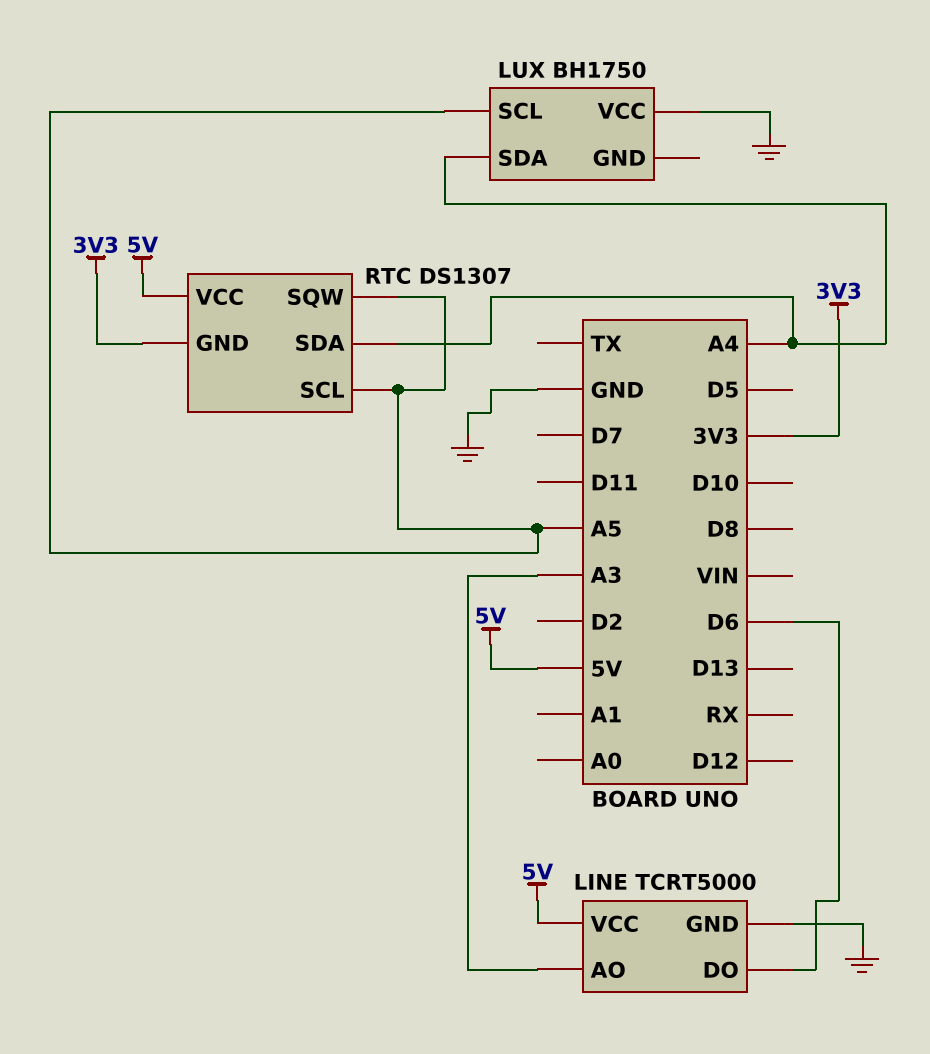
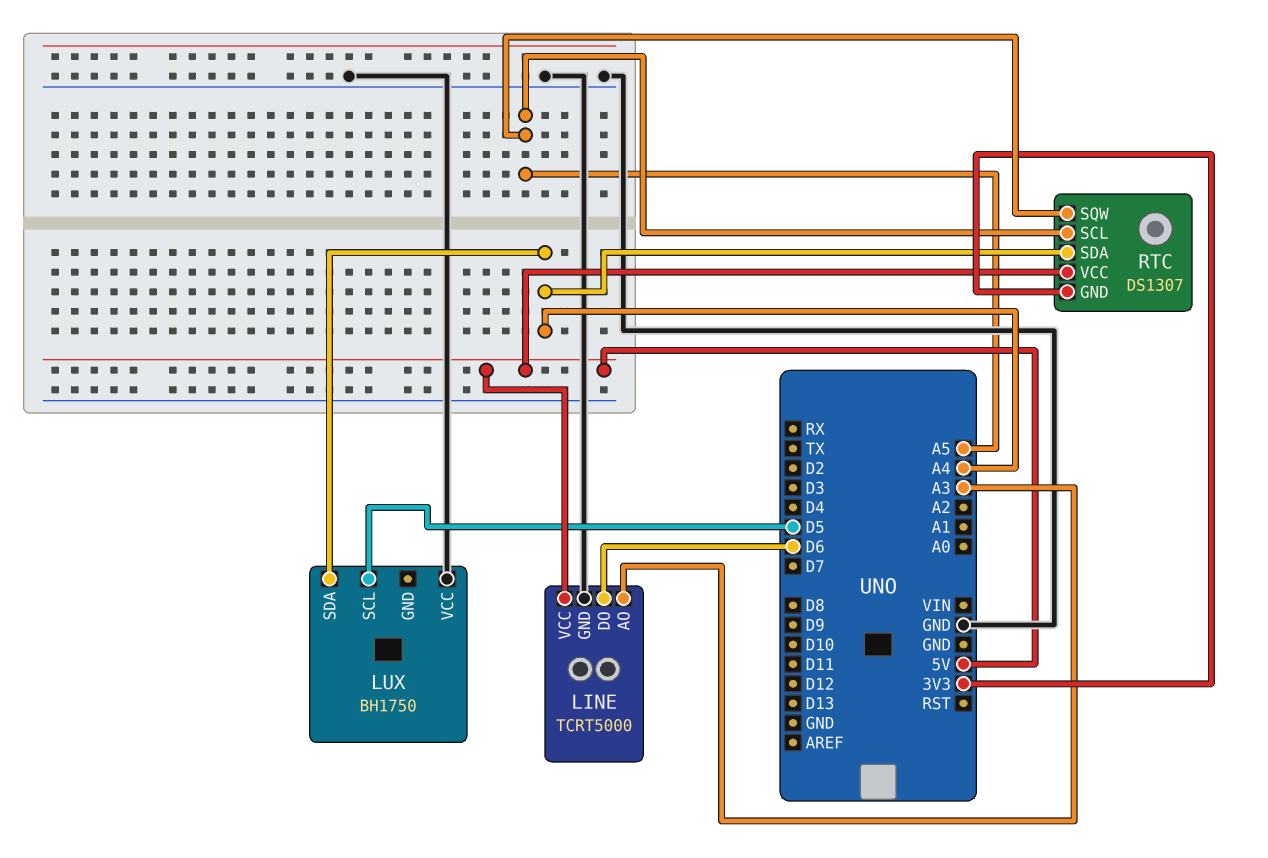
LUX pin SCL: A5 -> D5

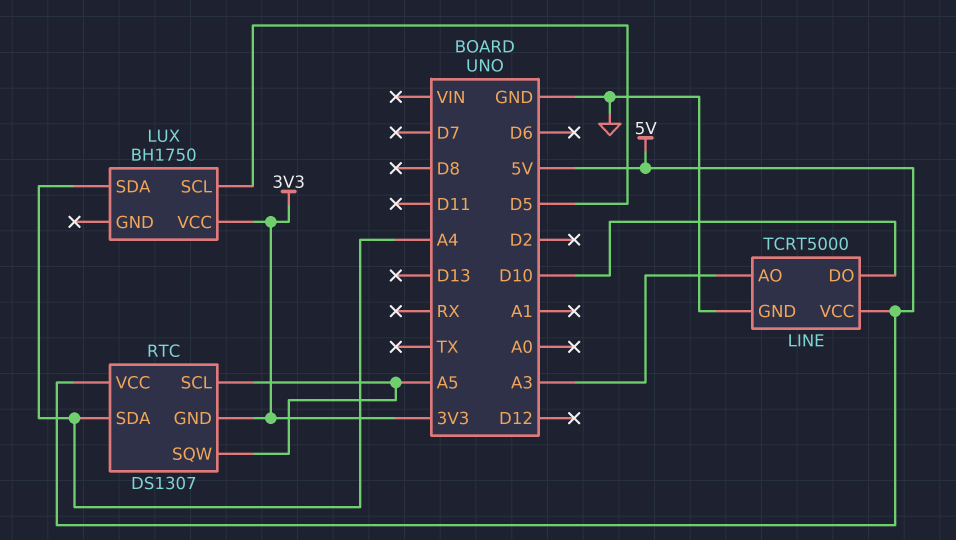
LINE pin DO: D6 -> D10
LUX pin VCC: GND -> 3V3

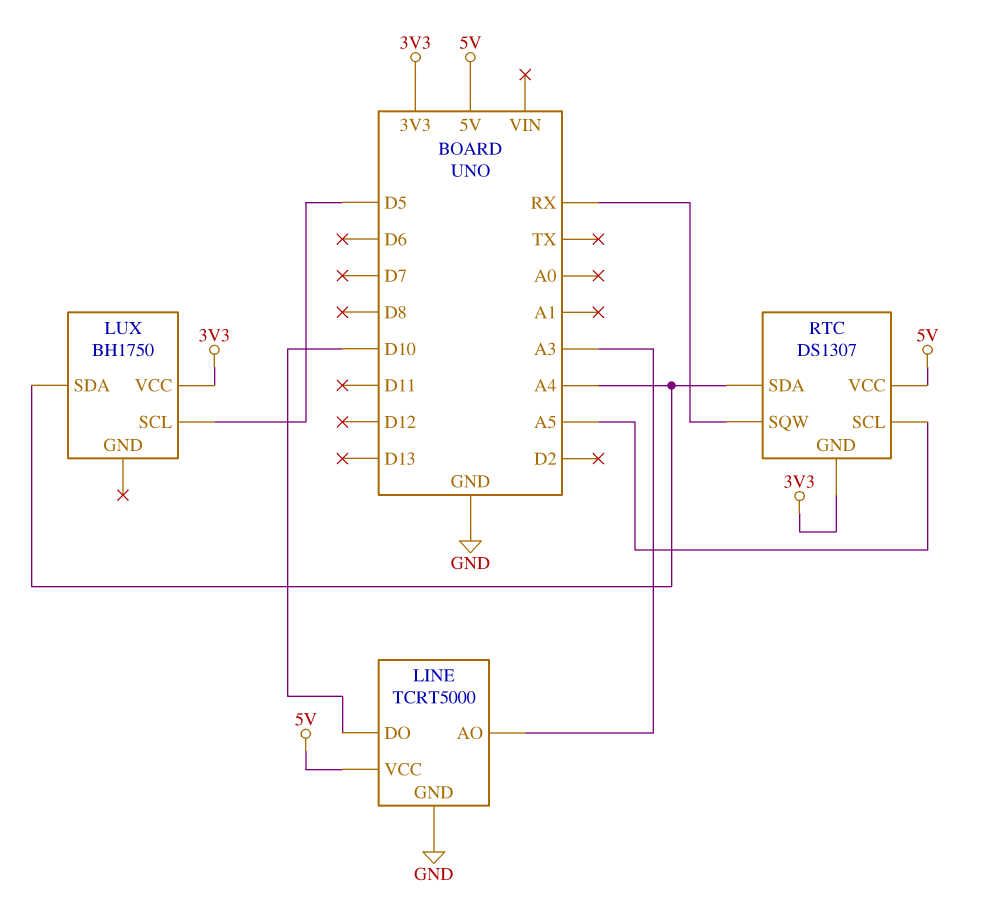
RTC pin SQW: A5 -> RX

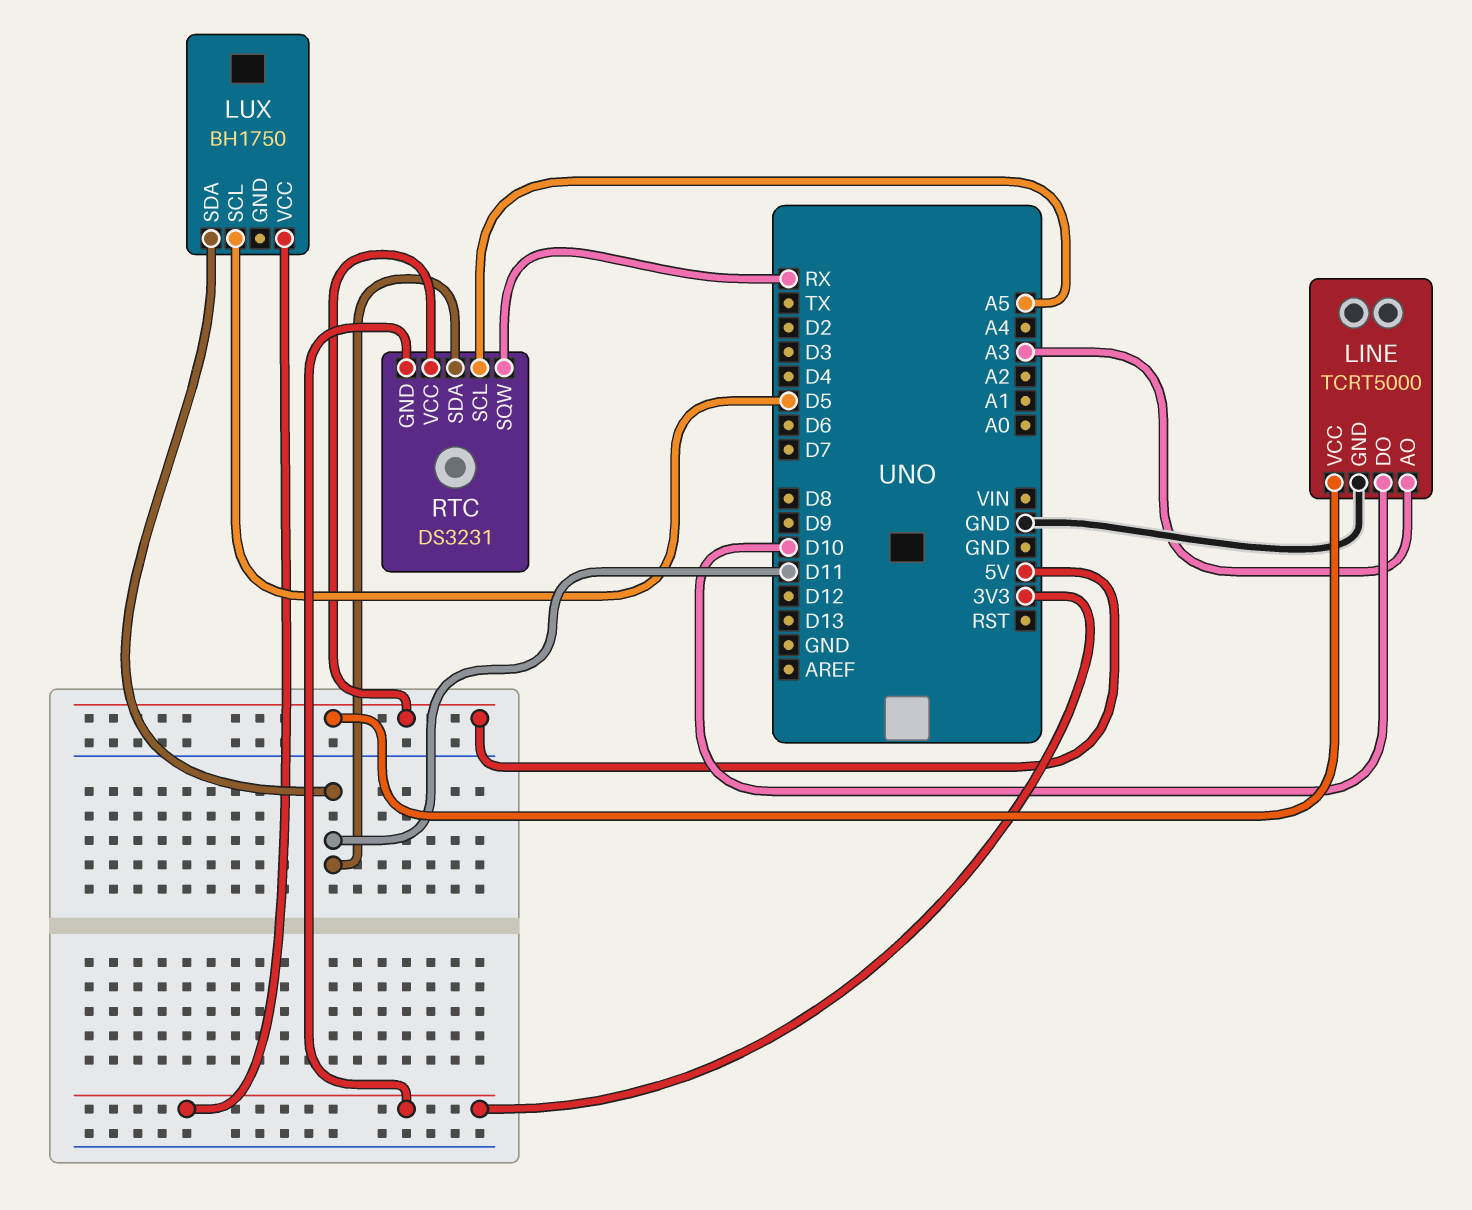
LUX pin SDA: A4 -> D11
RTC: DS1307 -> DS3231
RTC pin SDA: A4 -> D11

